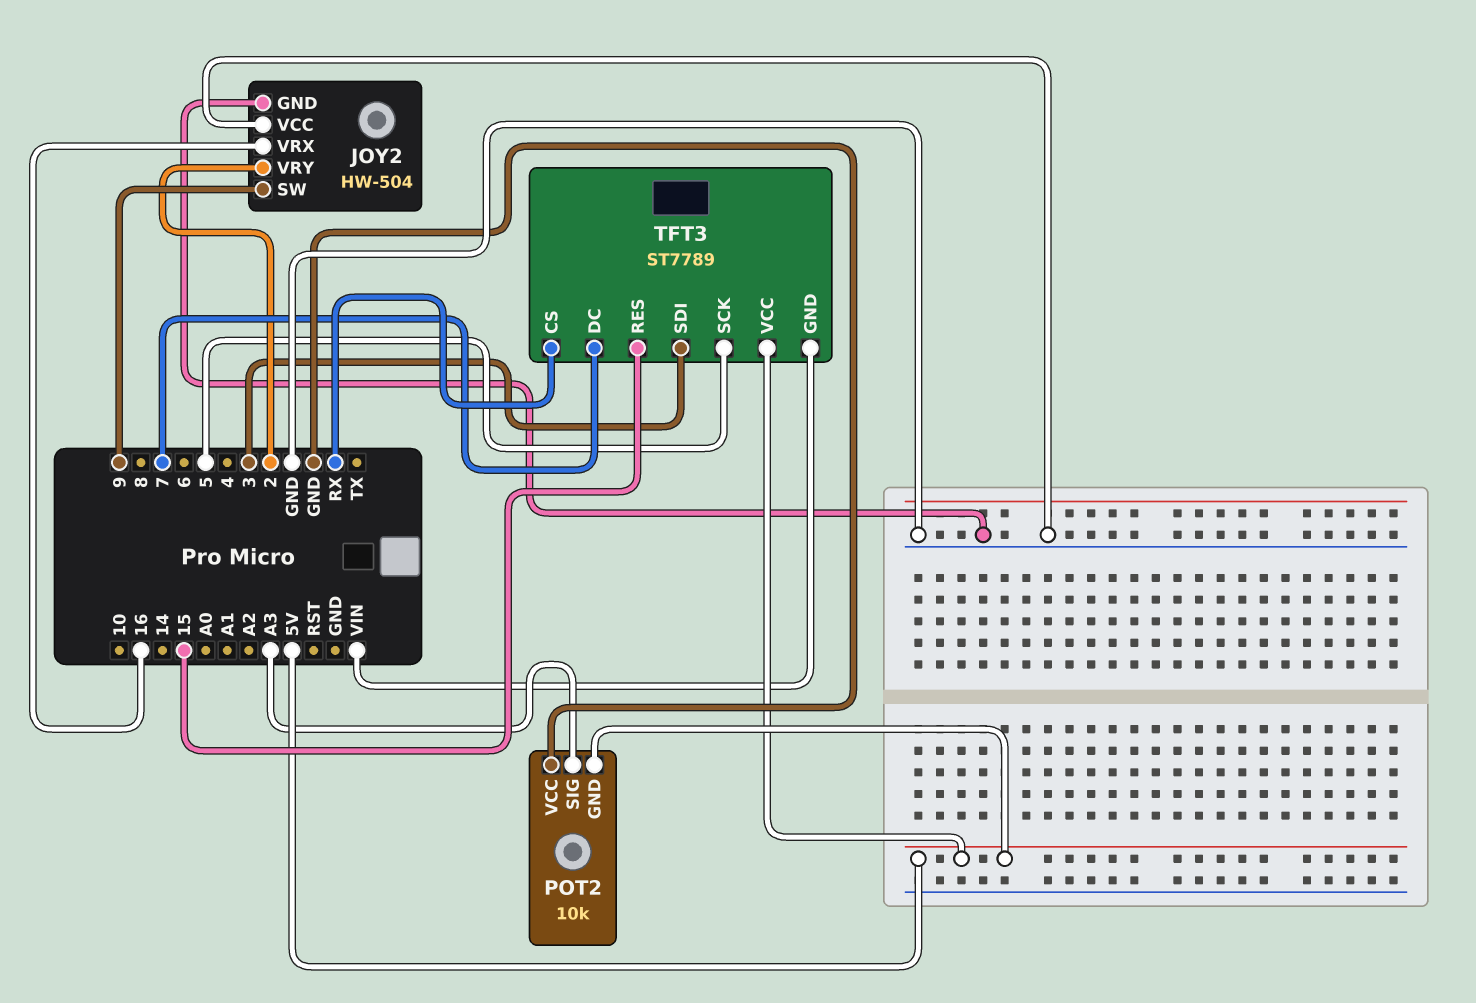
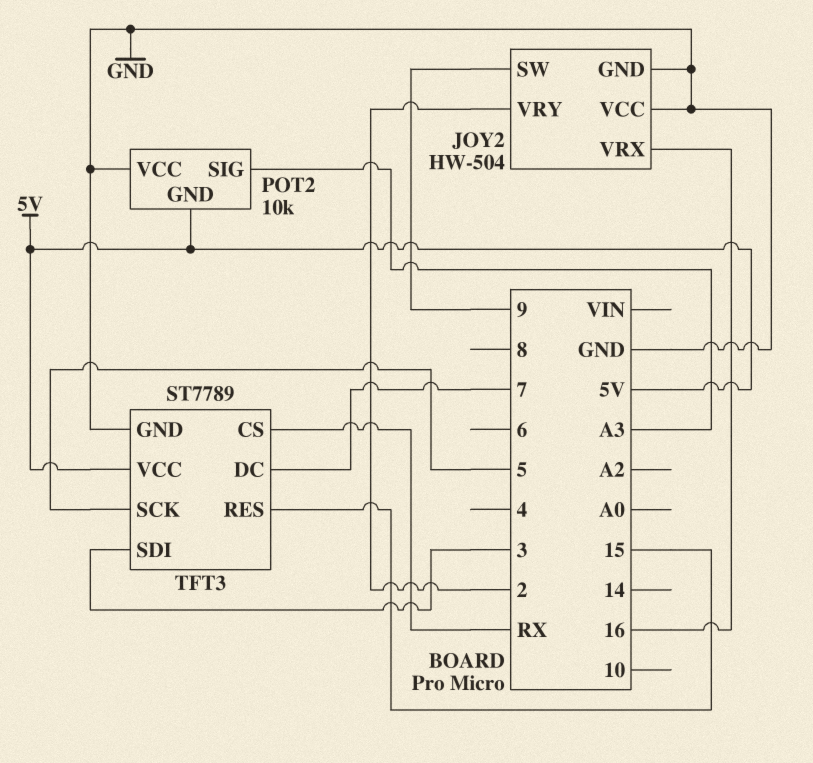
TFT3 pin GND: VIN -> GND

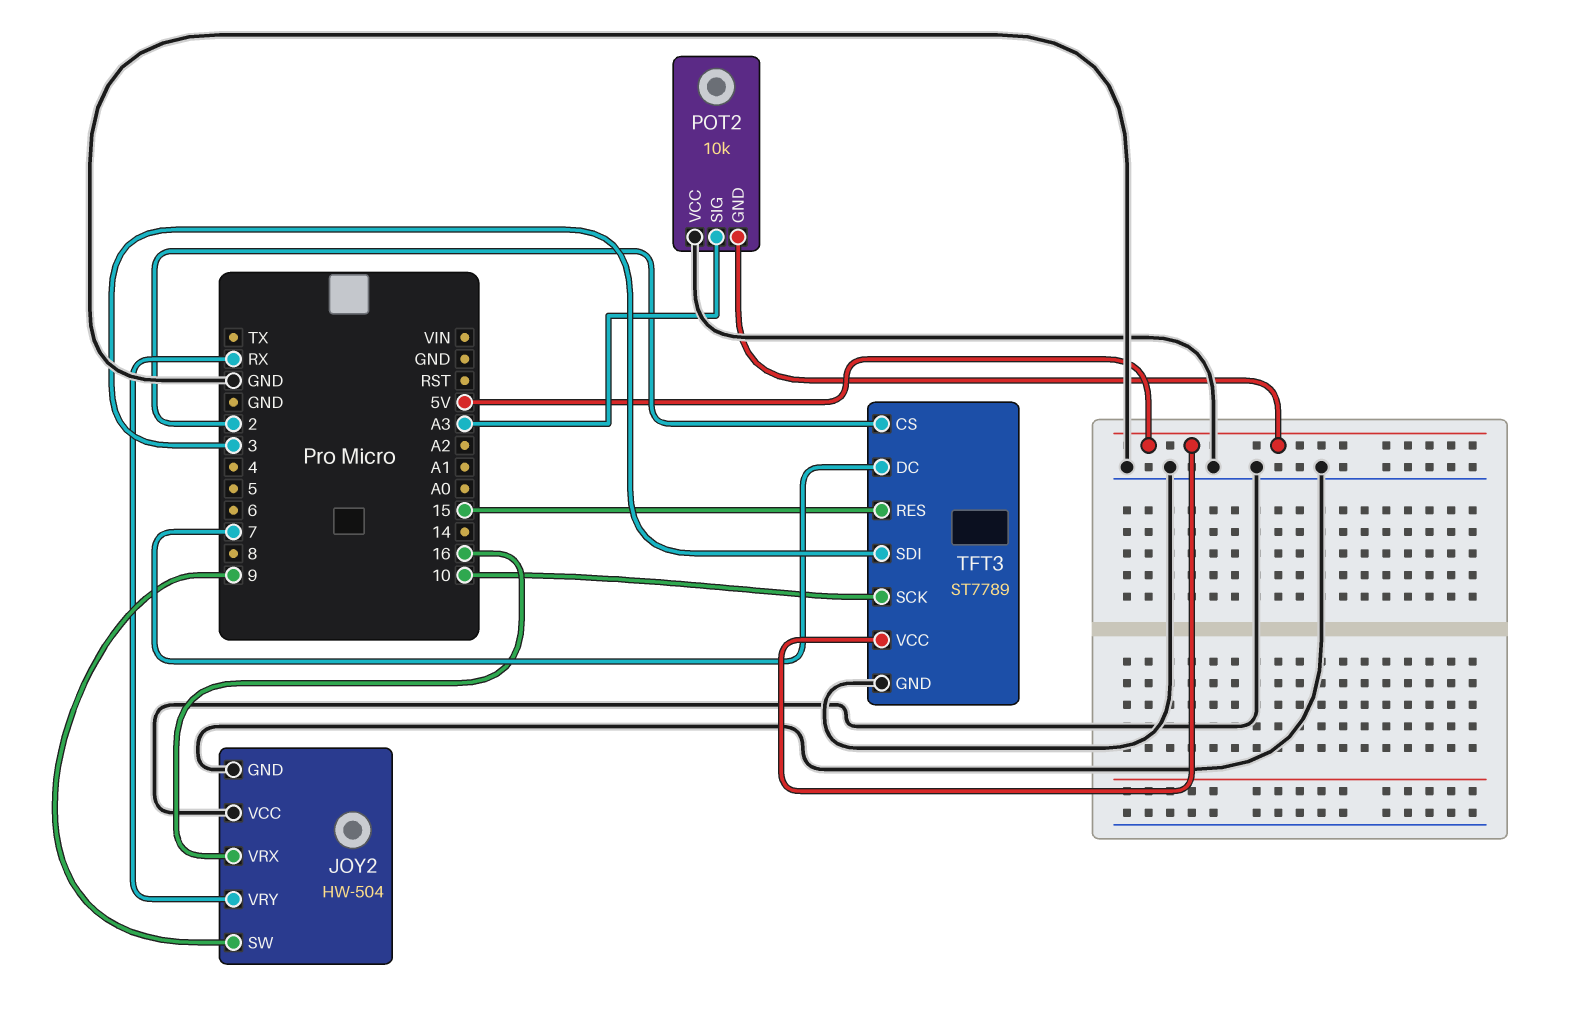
JOY2 pin VRY: 2 -> RX
TFT3 pin CS: RX -> 2
TFT3 pin SCK: 5 -> 10

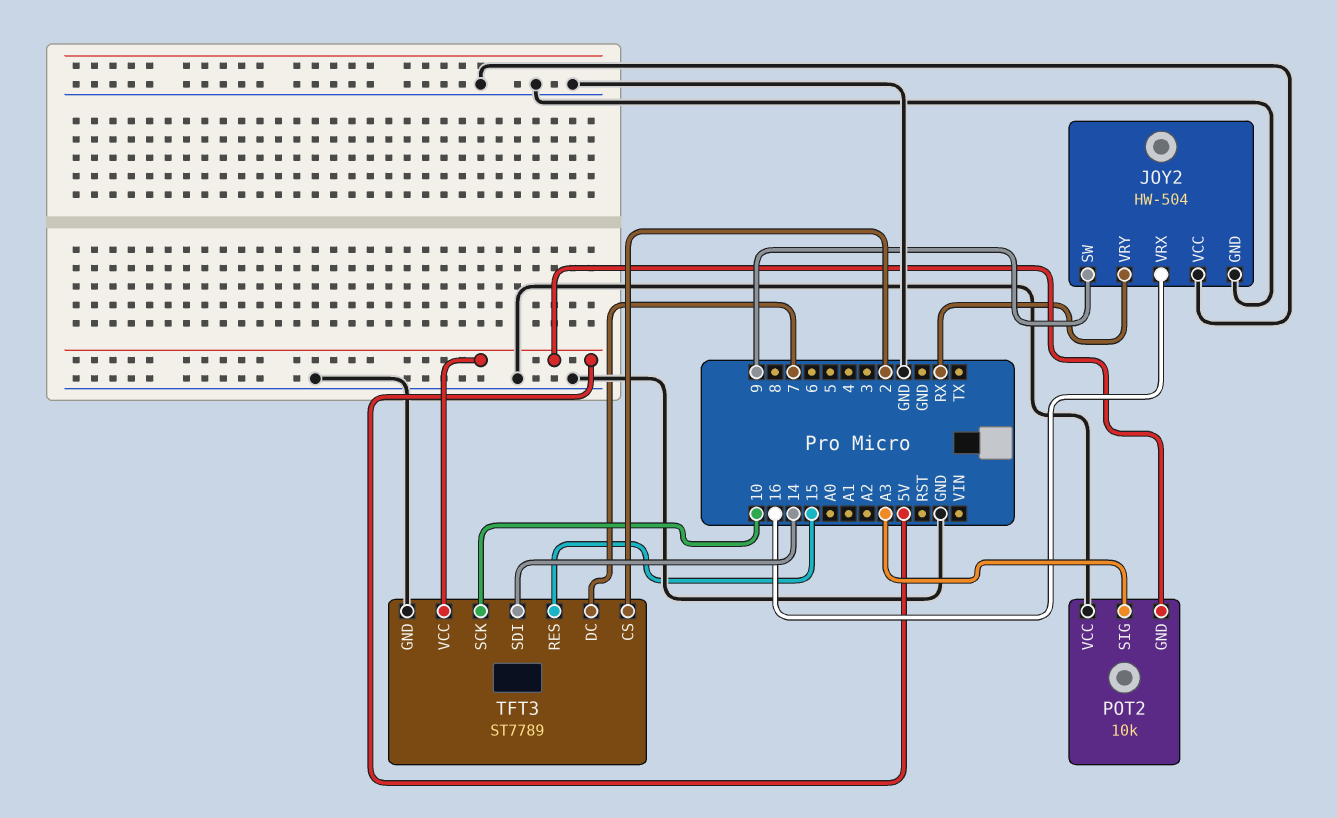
TFT3 pin SDI: 3 -> 14

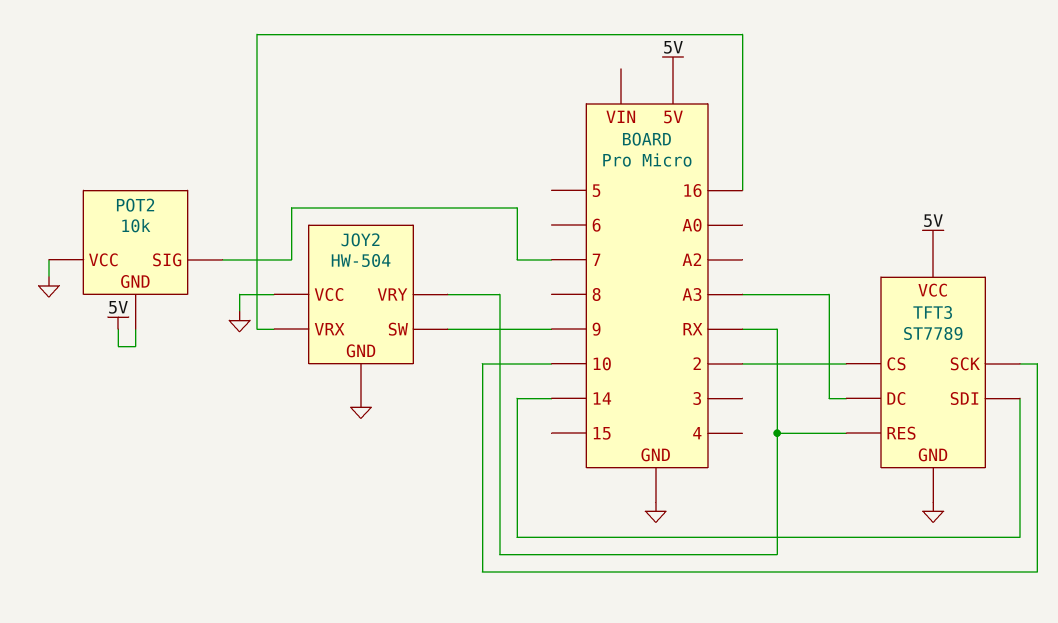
POT2 pin SIG: A3 -> 7
TFT3 pin DC: 7 -> A3
TFT3 pin RES: 15 -> RX

